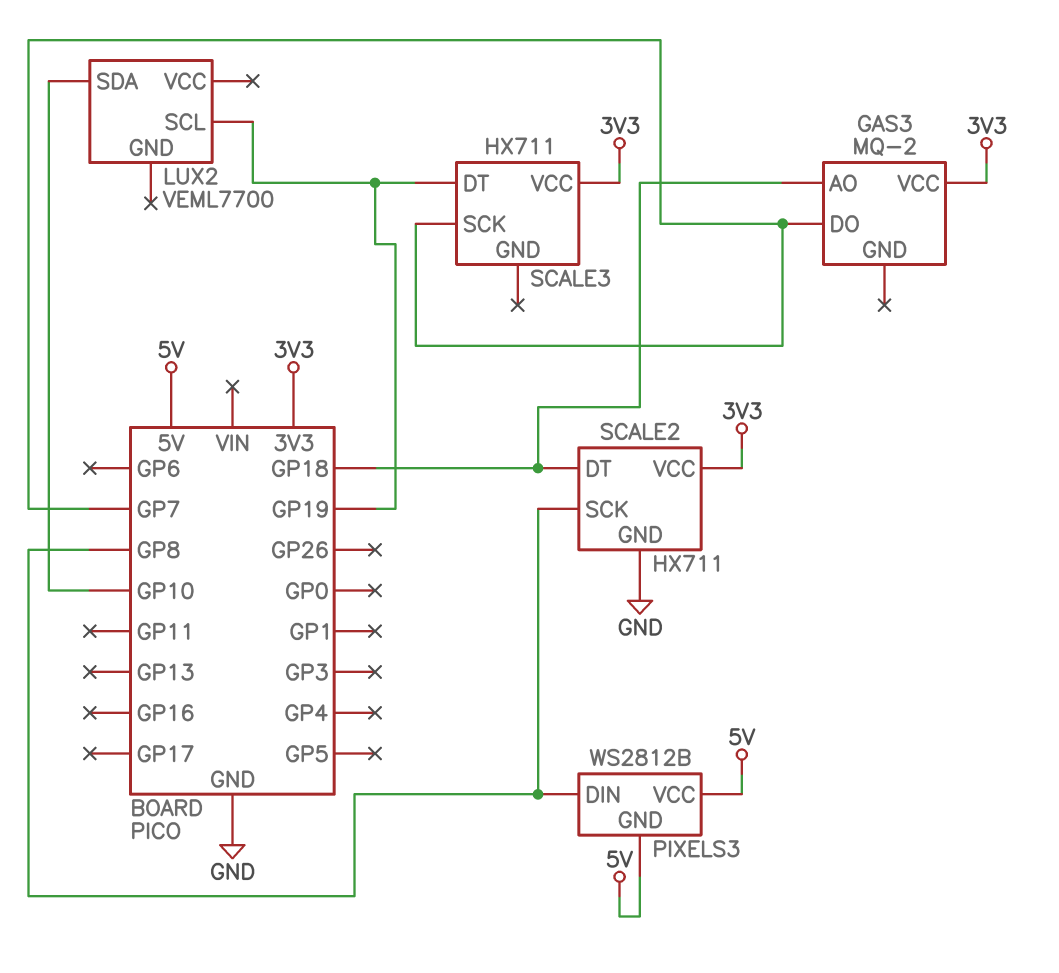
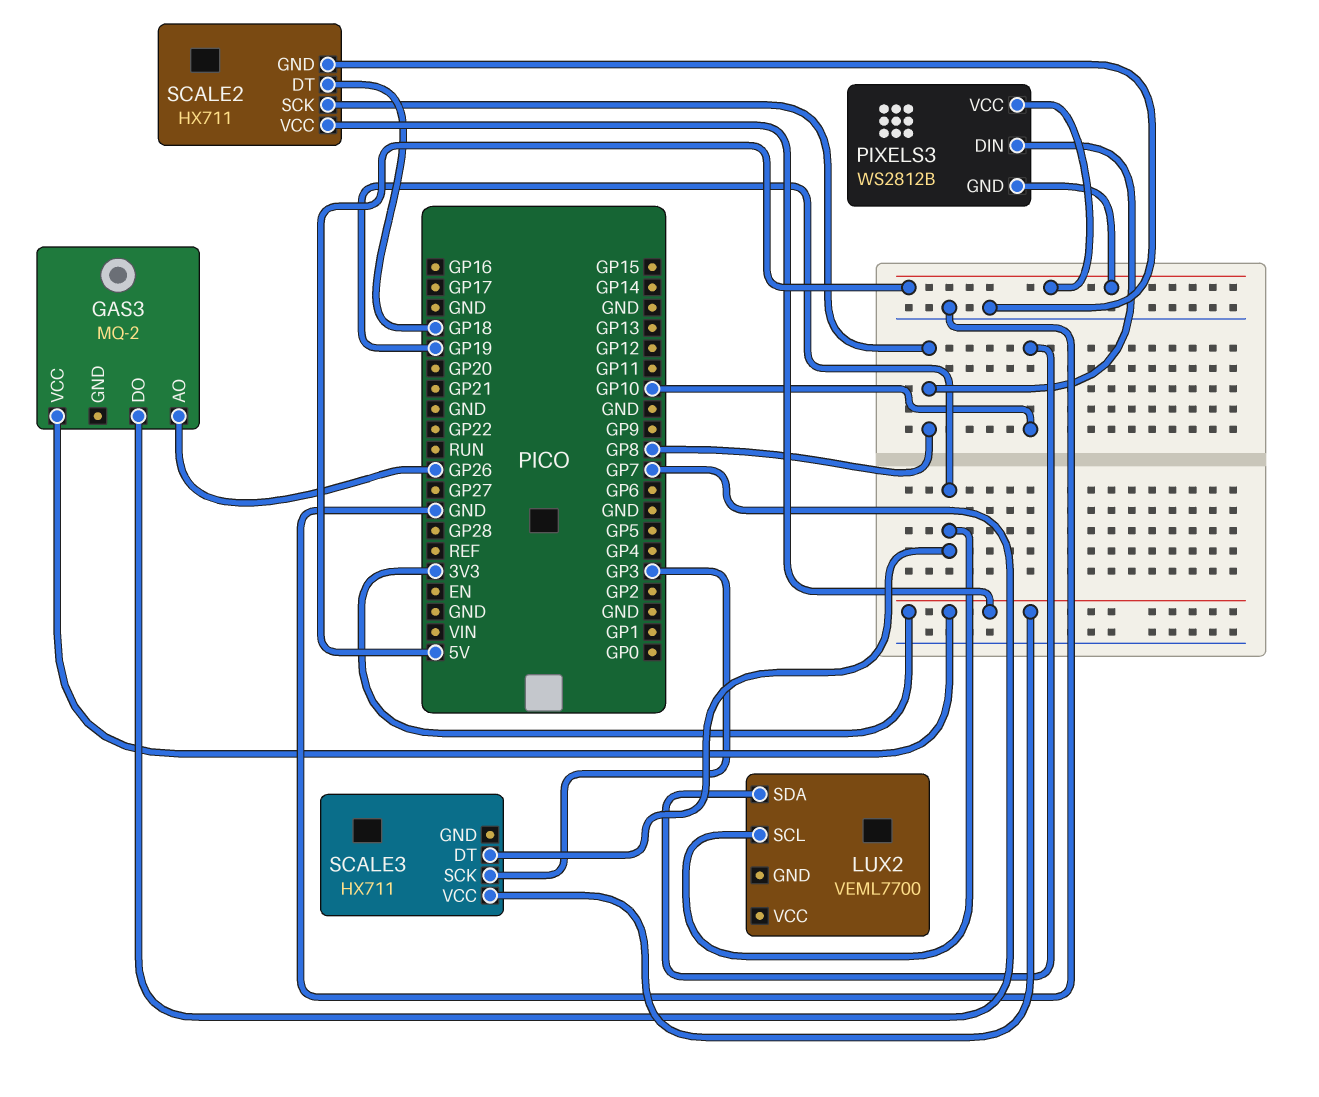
GAS3 pin AO: GP18 -> GP26
SCALE3 pin SCK: GP7 -> GP3

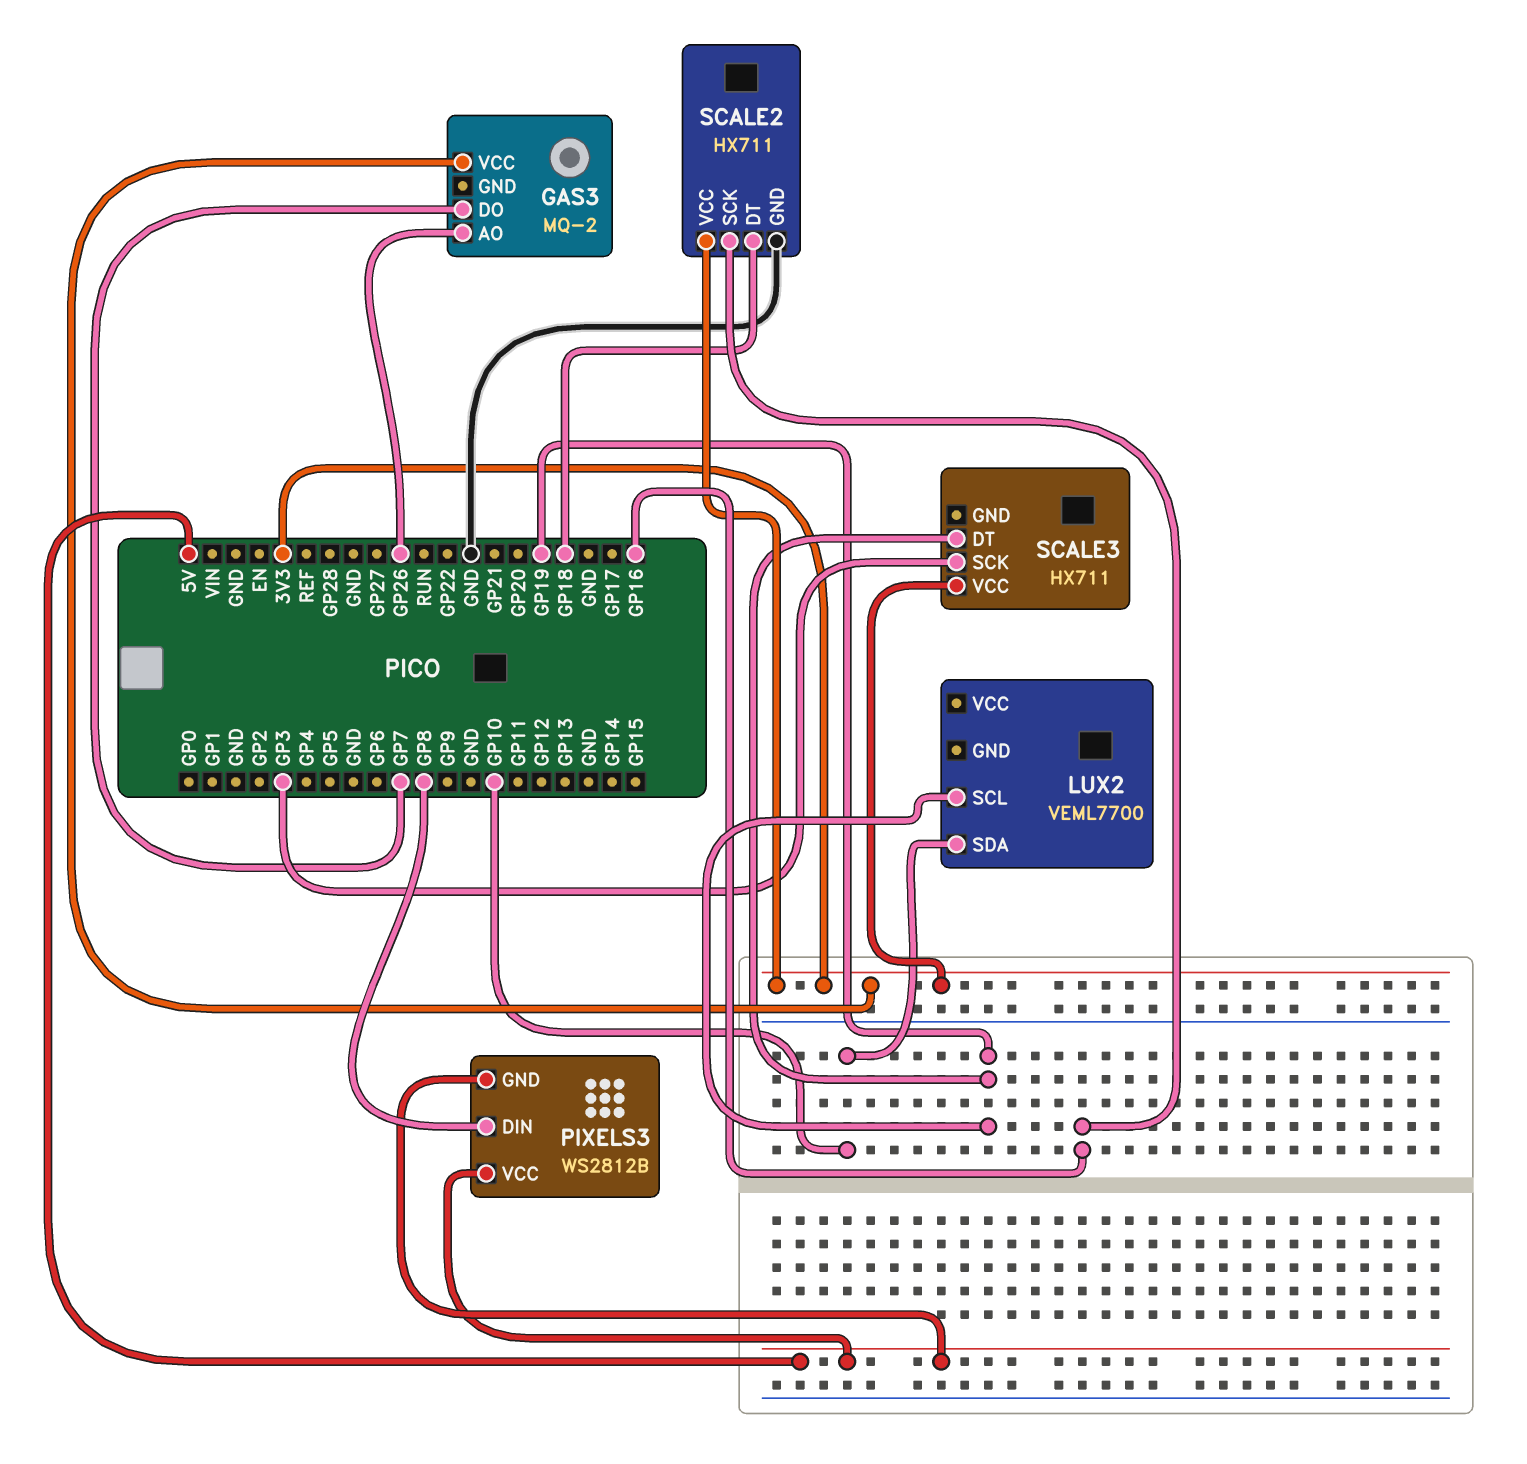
SCALE2 pin SCK: GP8 -> GP16

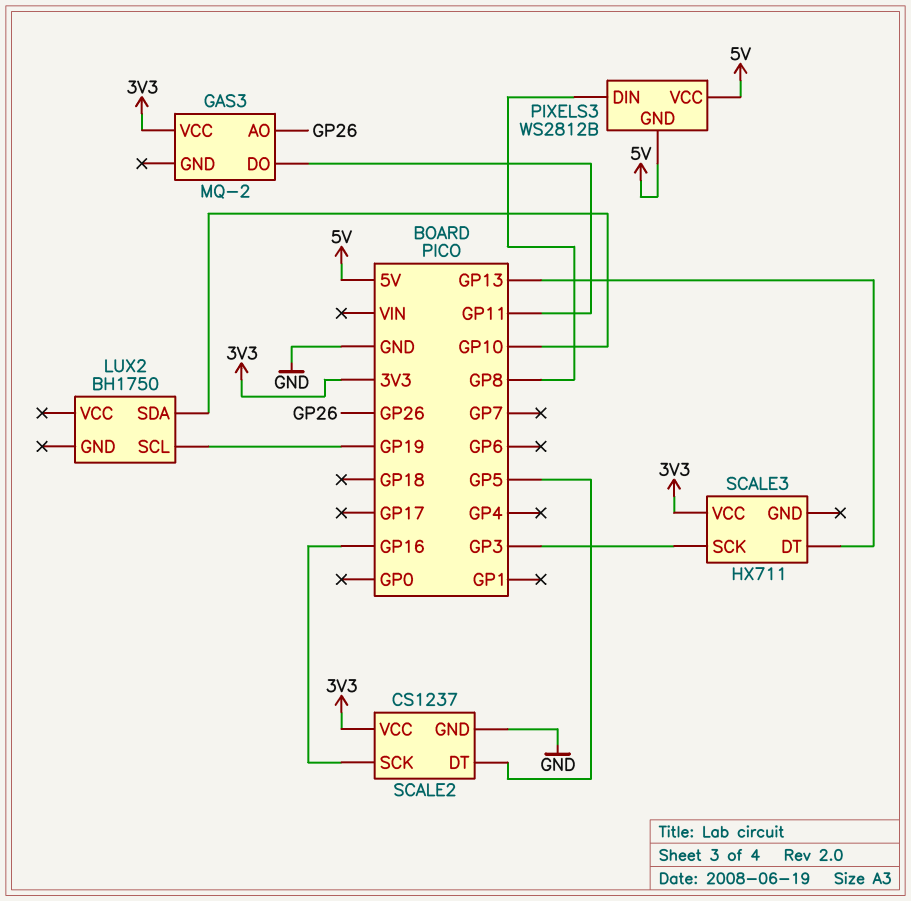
GAS3 pin DO: GP7 -> GP11
LUX2: VEML7700 -> BH1750
SCALE2: HX711 -> CS1237
SCALE2 pin DT: GP18 -> GP5
SCALE3 pin DT: GP19 -> GP13

